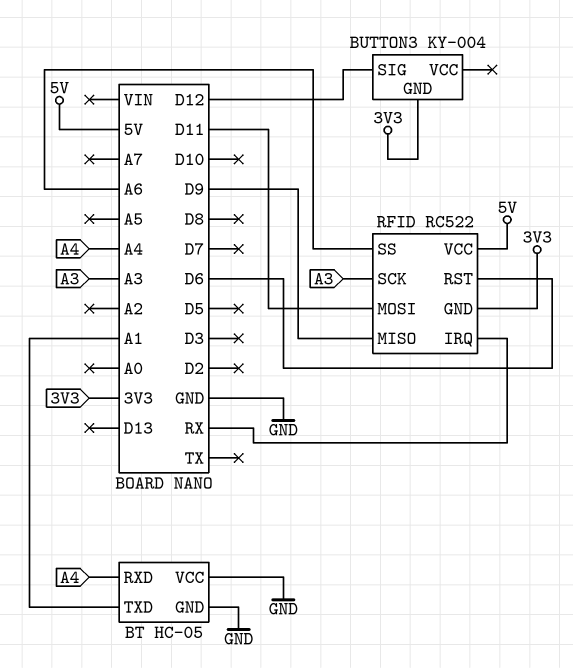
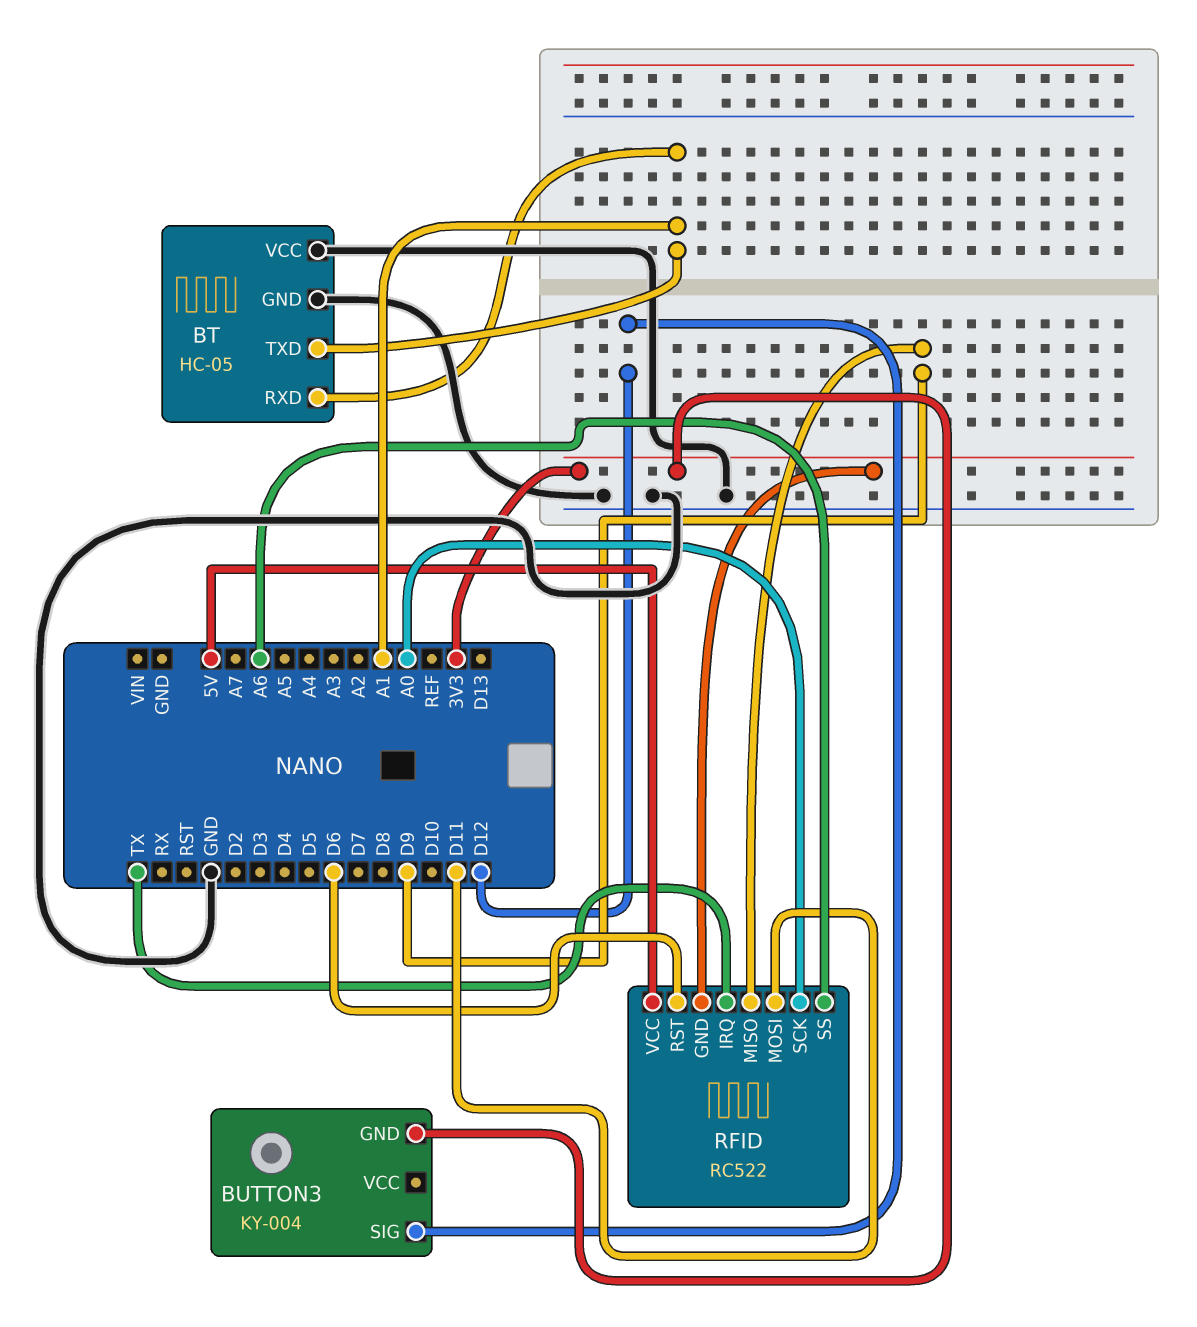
BT pin RXD: A4 -> A1
RFID pin IRQ: RX -> TX
RFID pin SCK: A3 -> A0

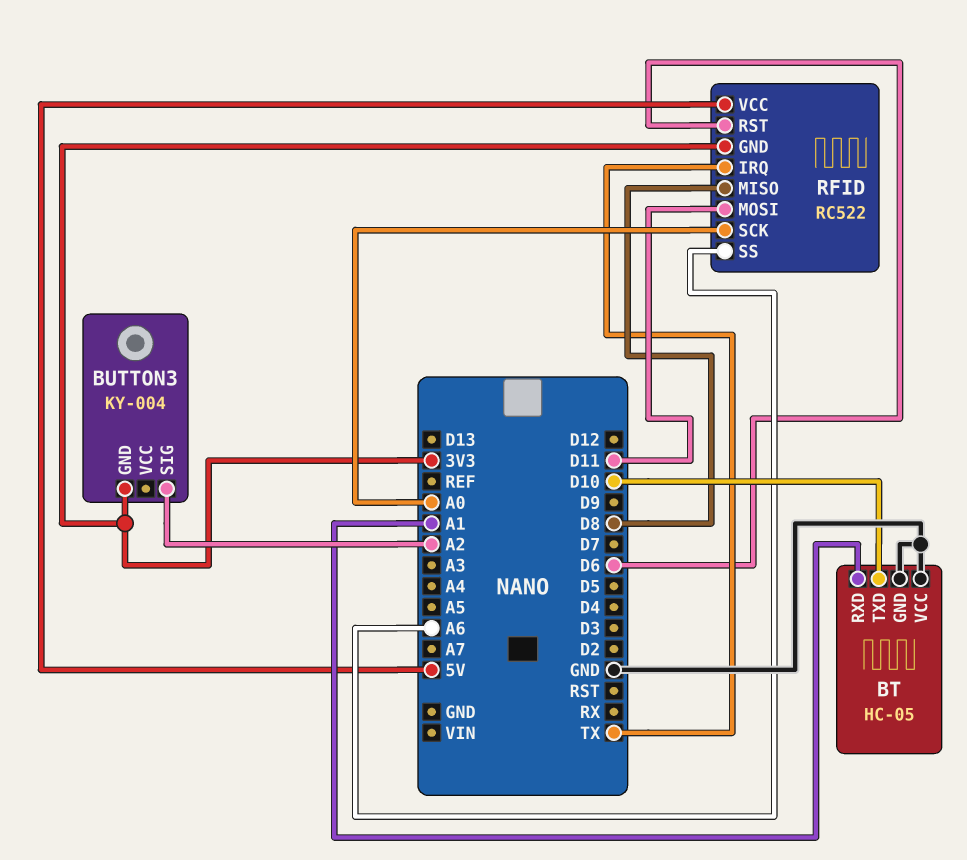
BT pin TXD: A1 -> D10
BUTTON3 pin SIG: D12 -> A2
RFID pin MISO: D9 -> D8

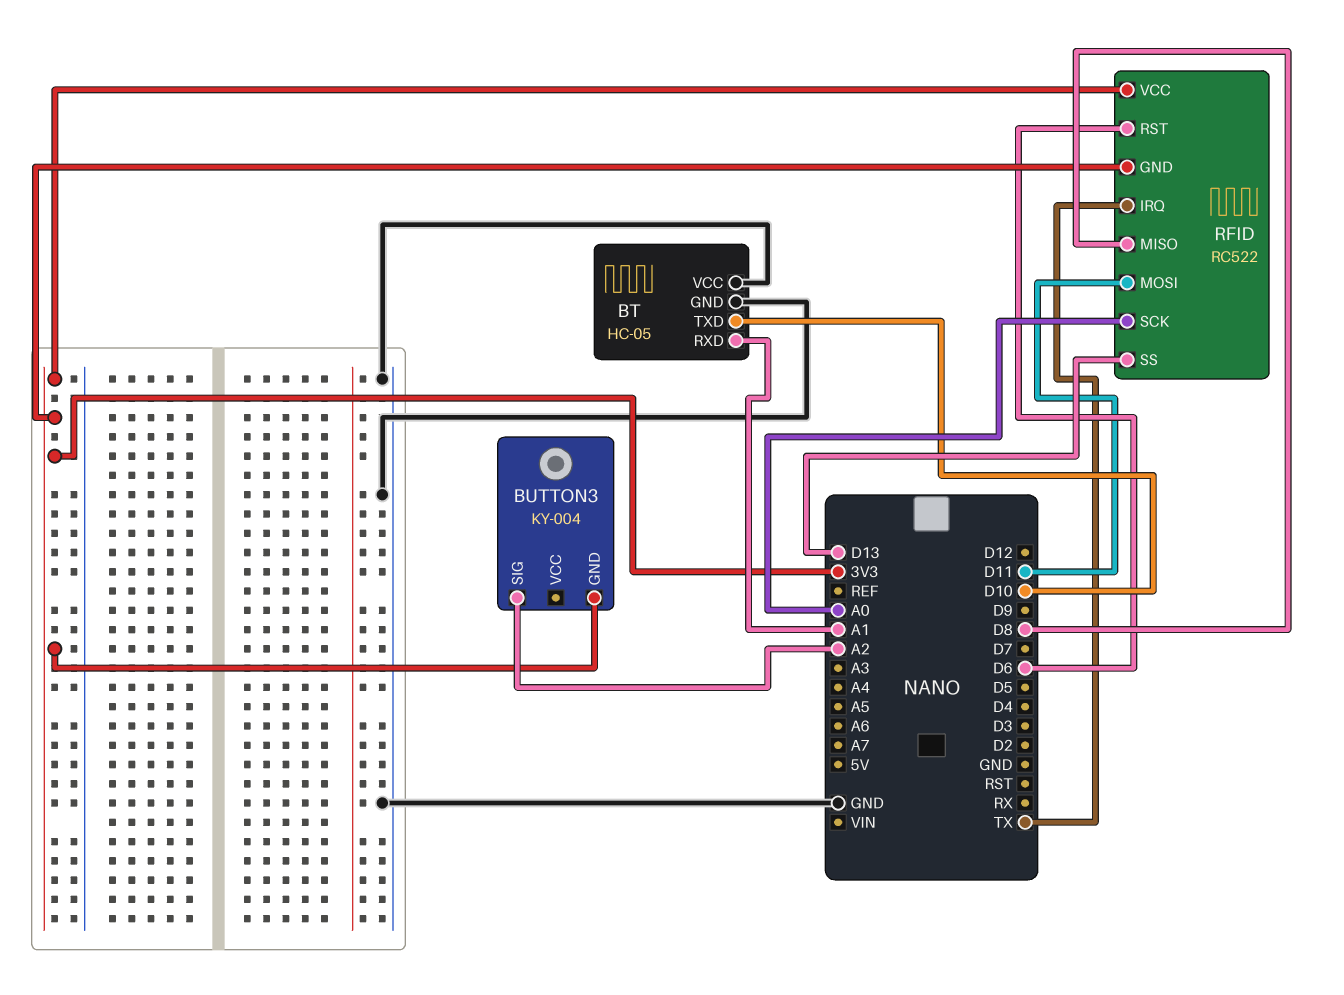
RFID pin SS: A6 -> D13
RFID pin VCC: 5V -> 3V3

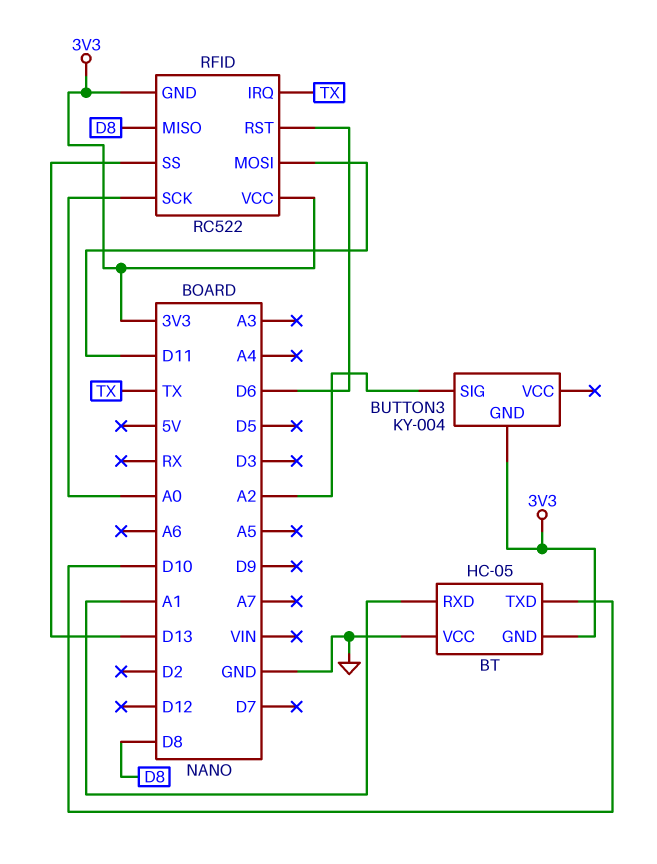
BT pin GND: GND -> 3V3

